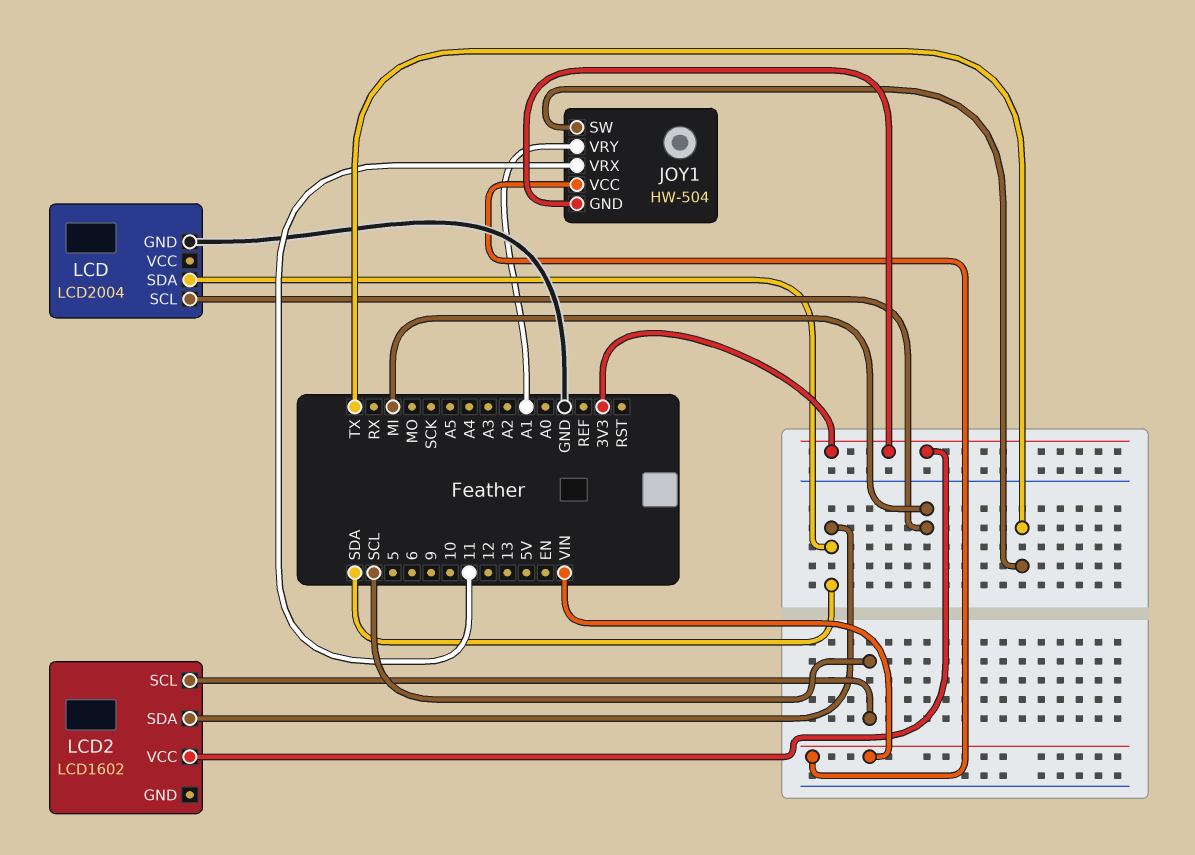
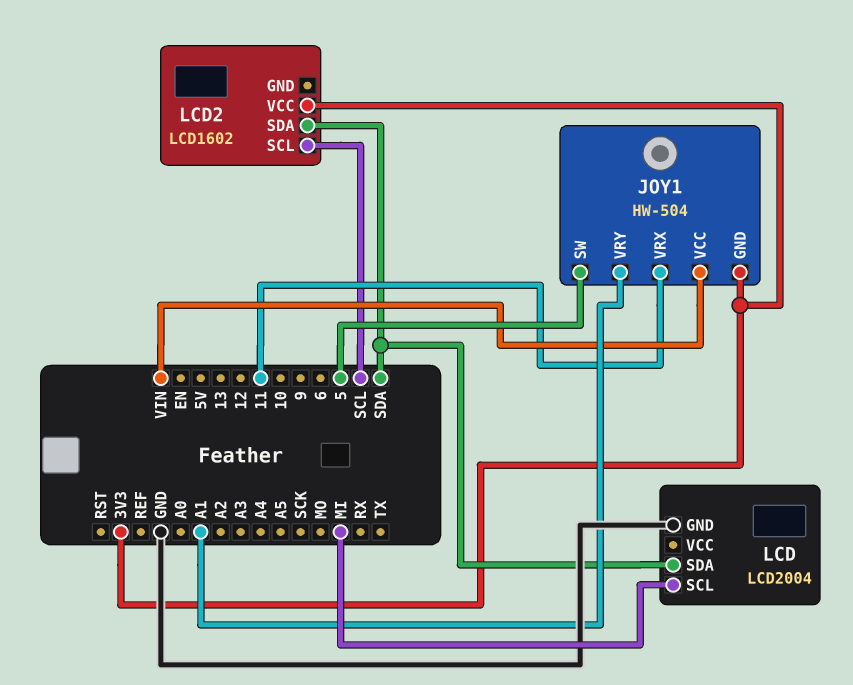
JOY1 pin SW: TX -> 5

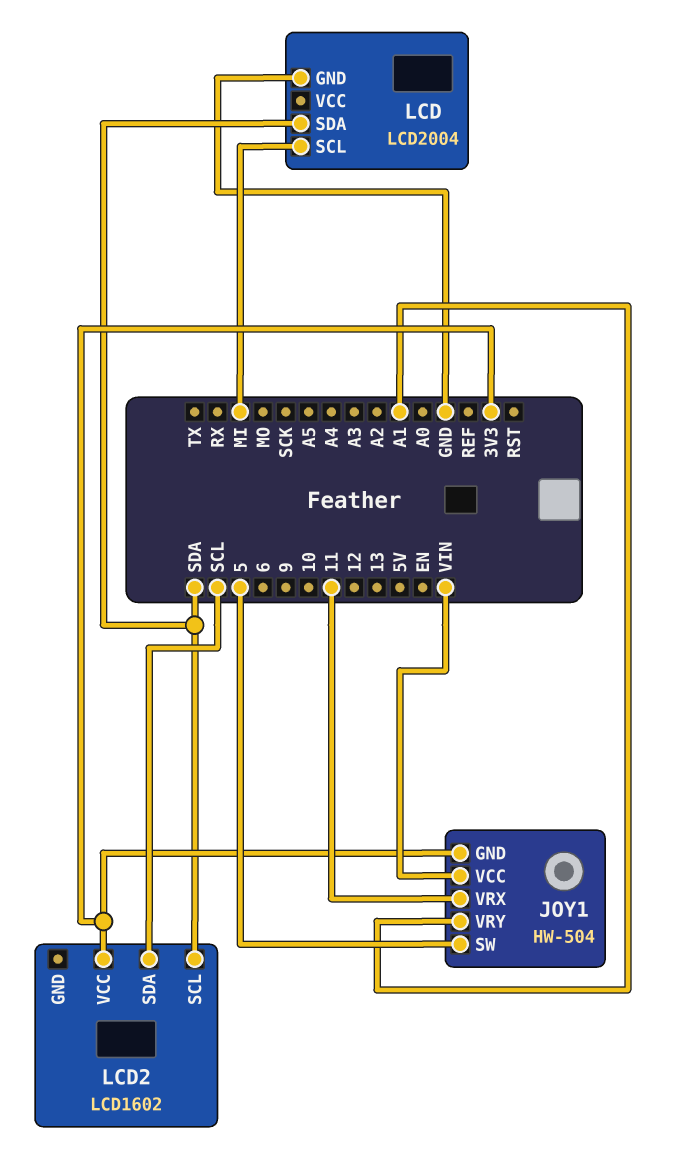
LCD2 pin SCL: SCL -> SDA
LCD2 pin SDA: SDA -> SCL

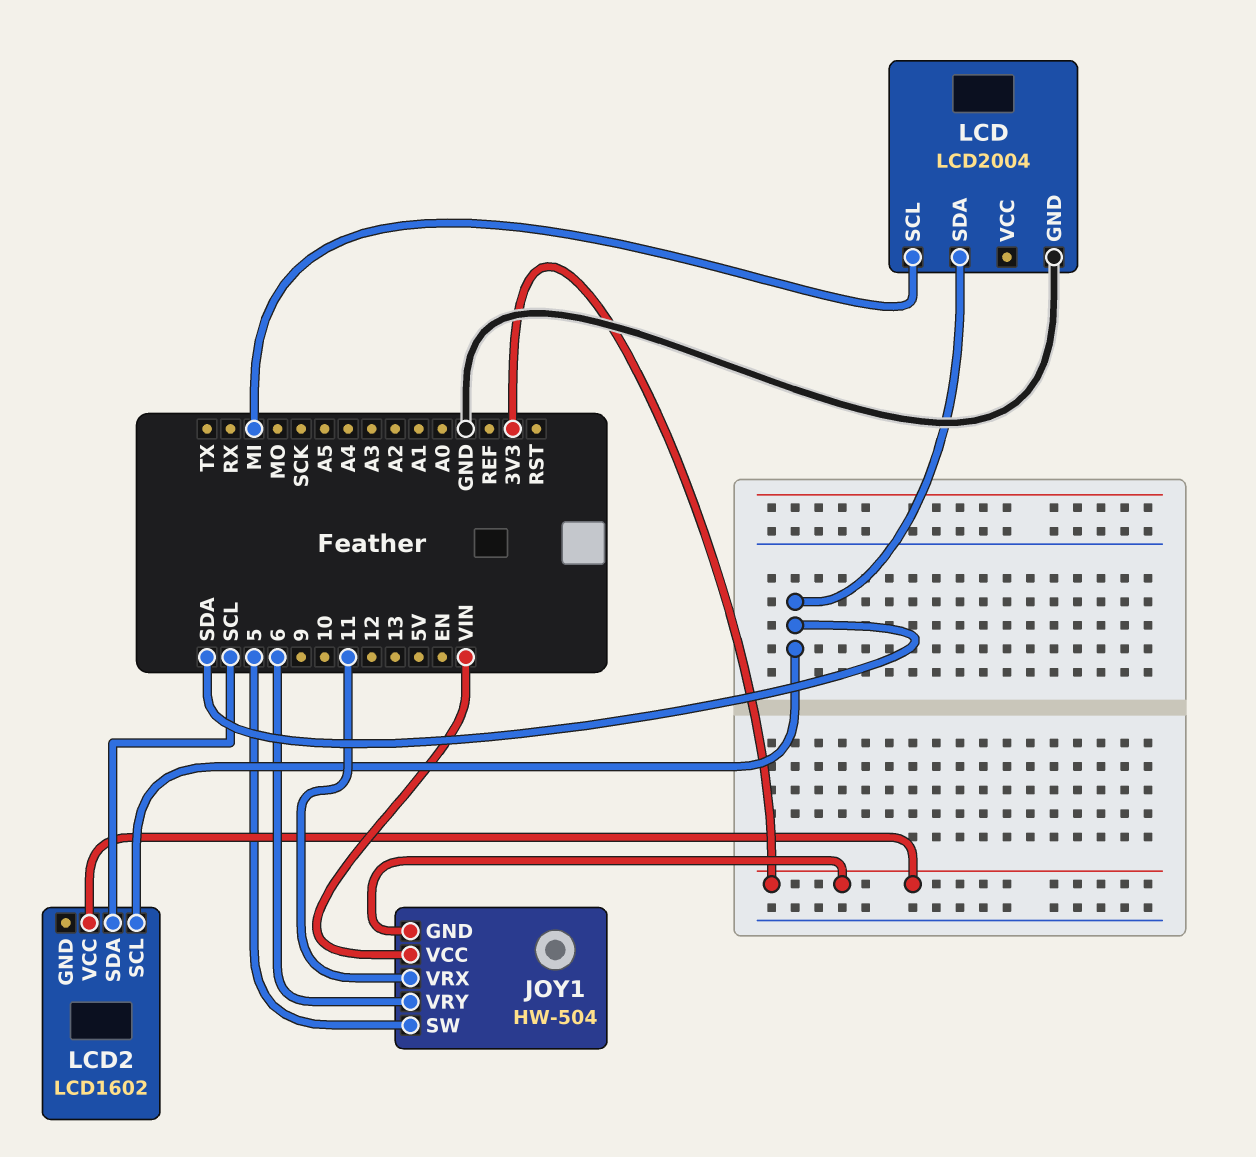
JOY1 pin VRY: A1 -> 6

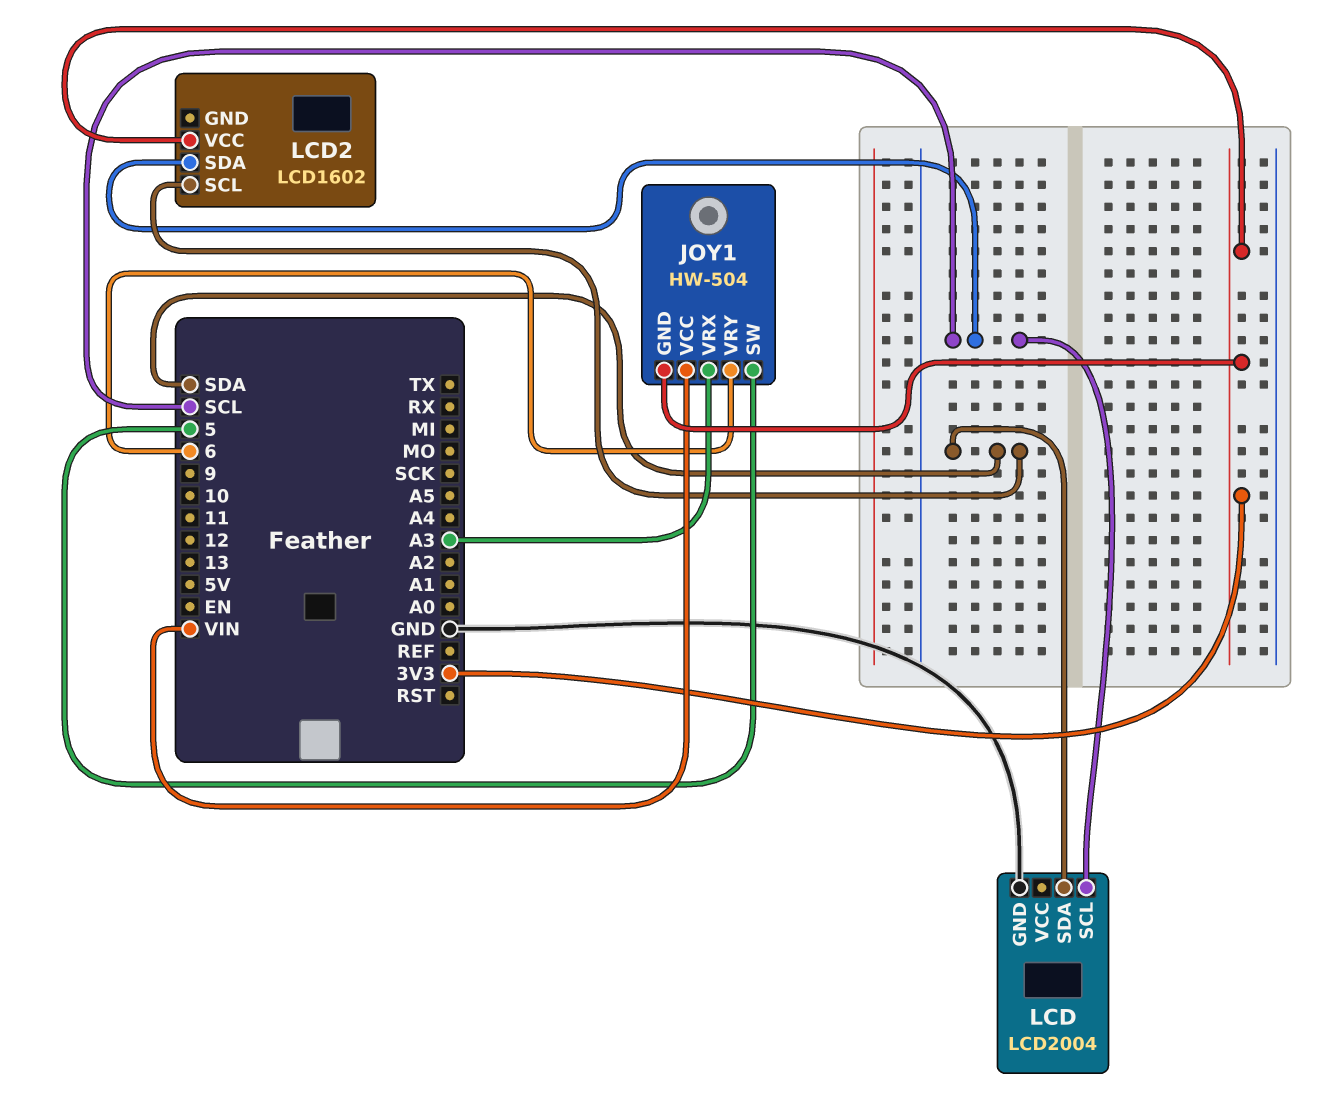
JOY1 pin VRX: 11 -> A3
LCD pin SCL: MI -> SCL

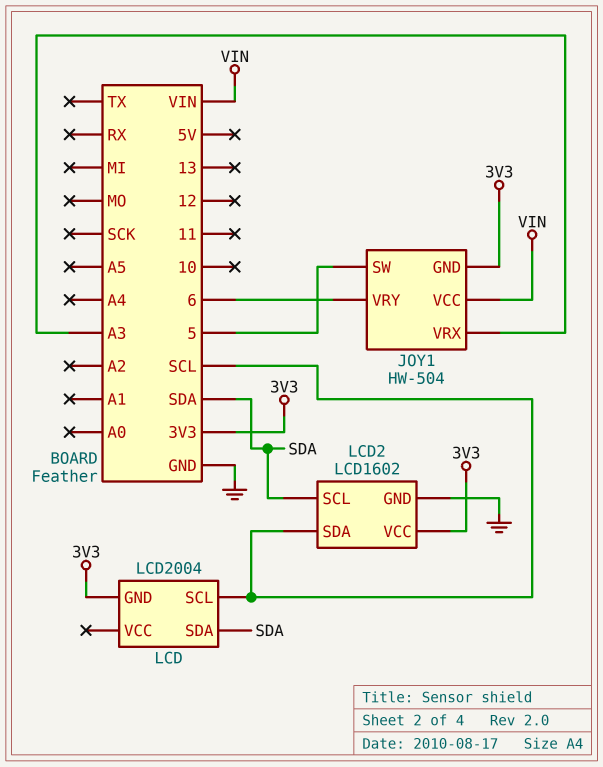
LCD pin GND: GND -> 3V3
LCD2 pin GND: none -> GND

